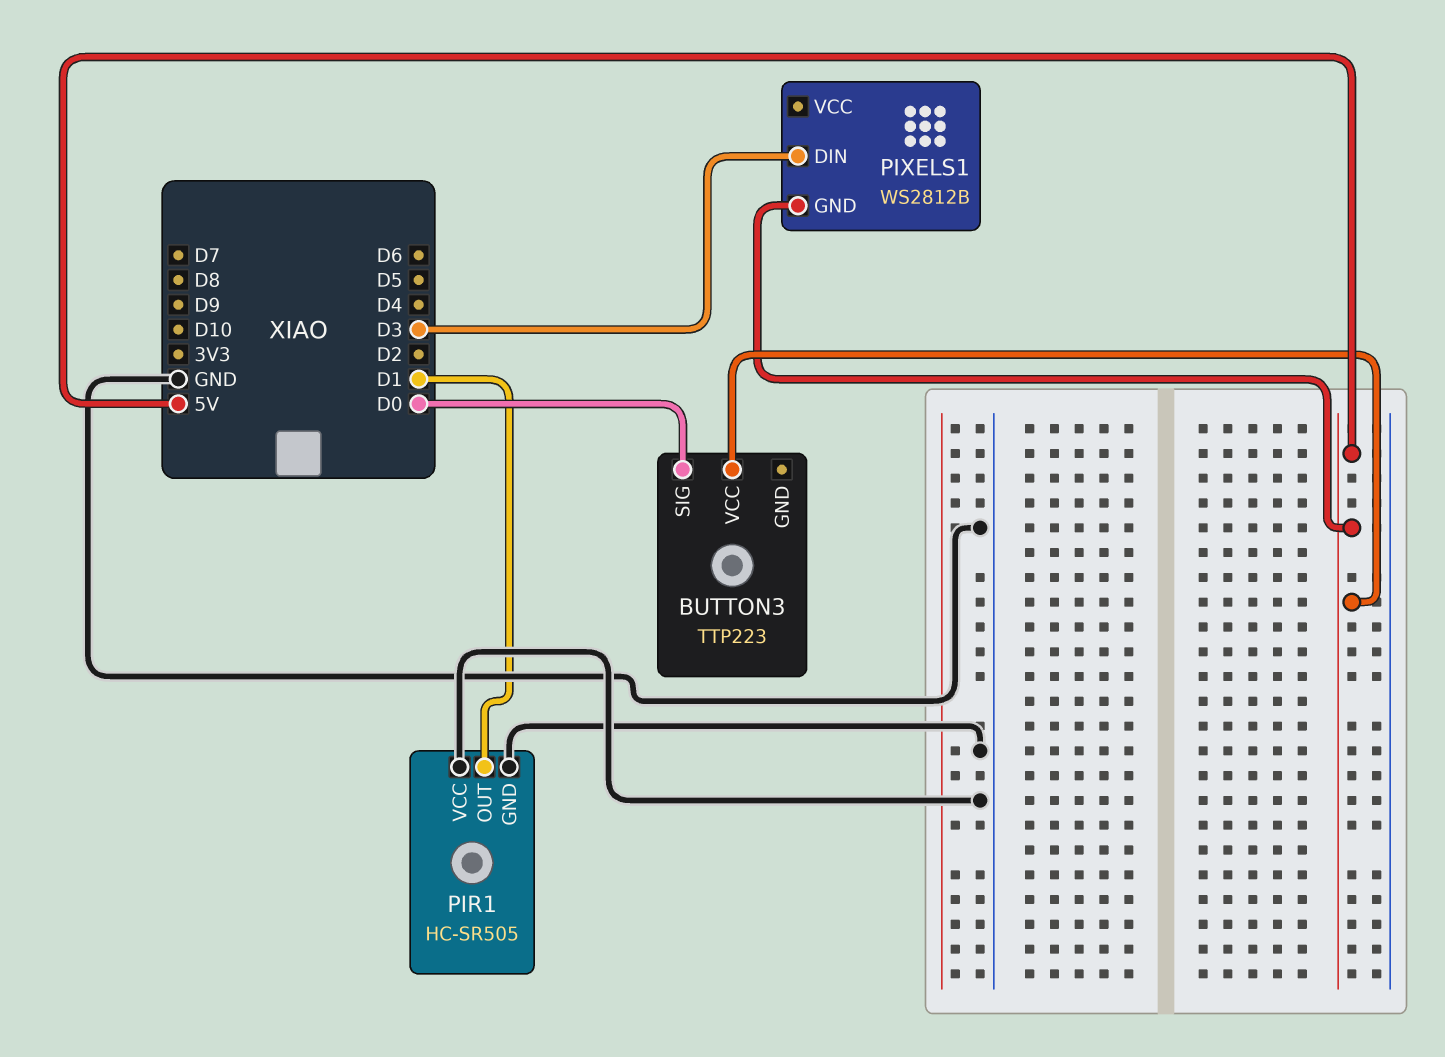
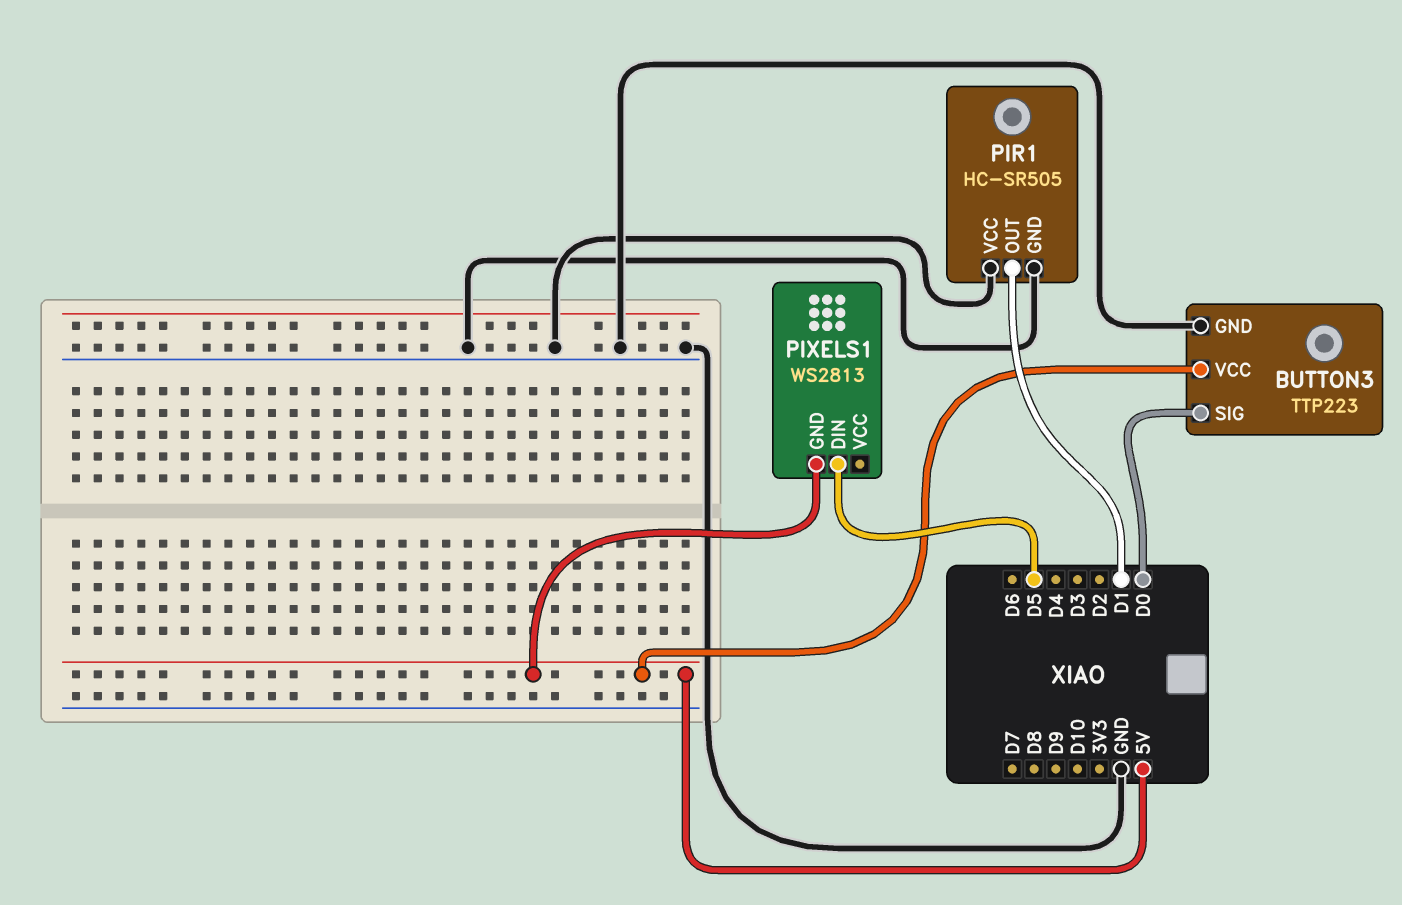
BUTTON3 pin GND: none -> GND
PIXELS1: WS2812B -> WS2813
PIXELS1 pin DIN: D3 -> D5

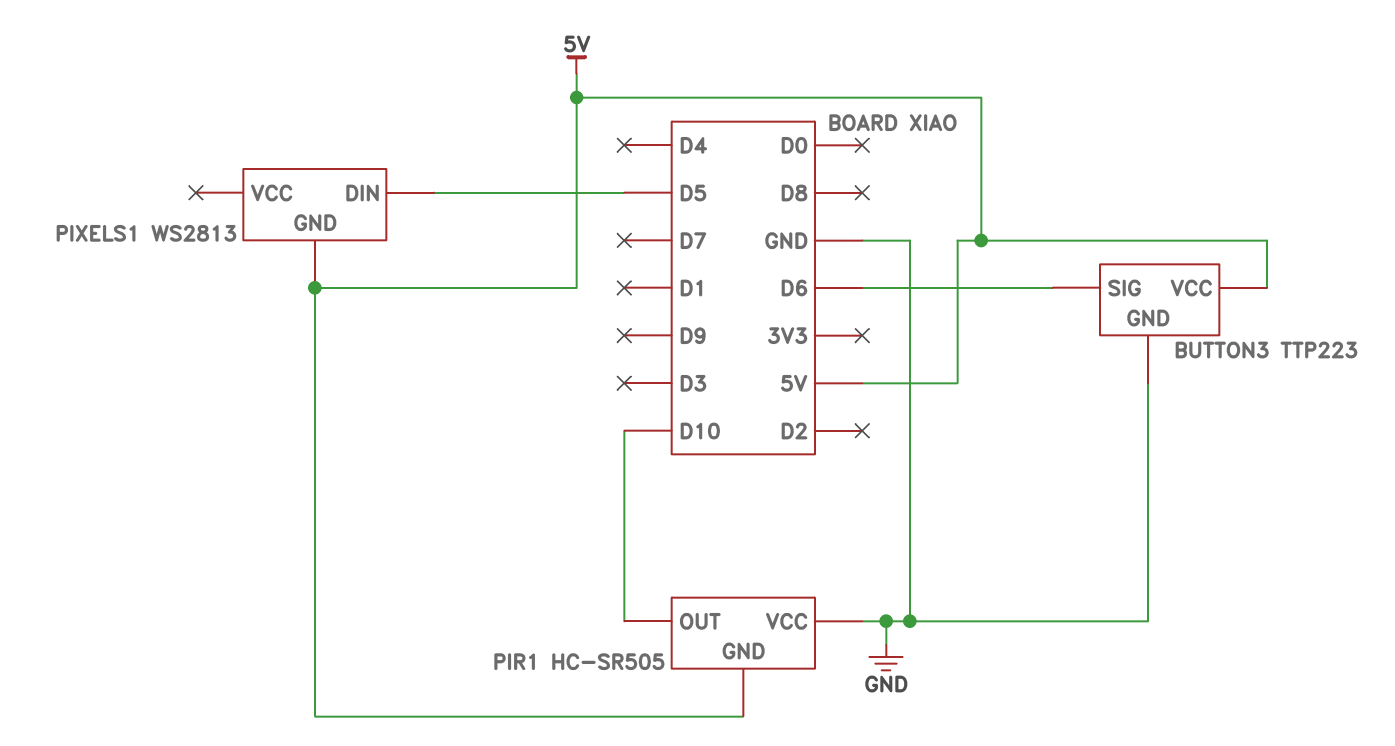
BUTTON3 pin SIG: D0 -> D6
PIR1 pin GND: GND -> 5V
PIR1 pin OUT: D1 -> D10

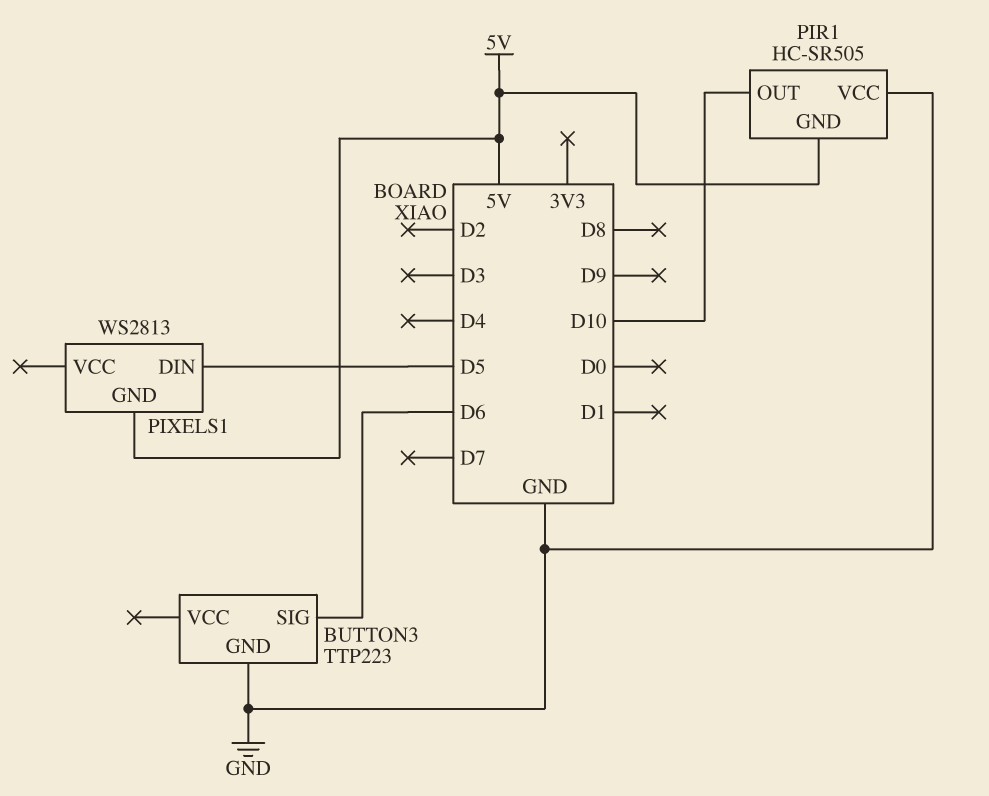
BUTTON3 pin VCC: 5V -> none

